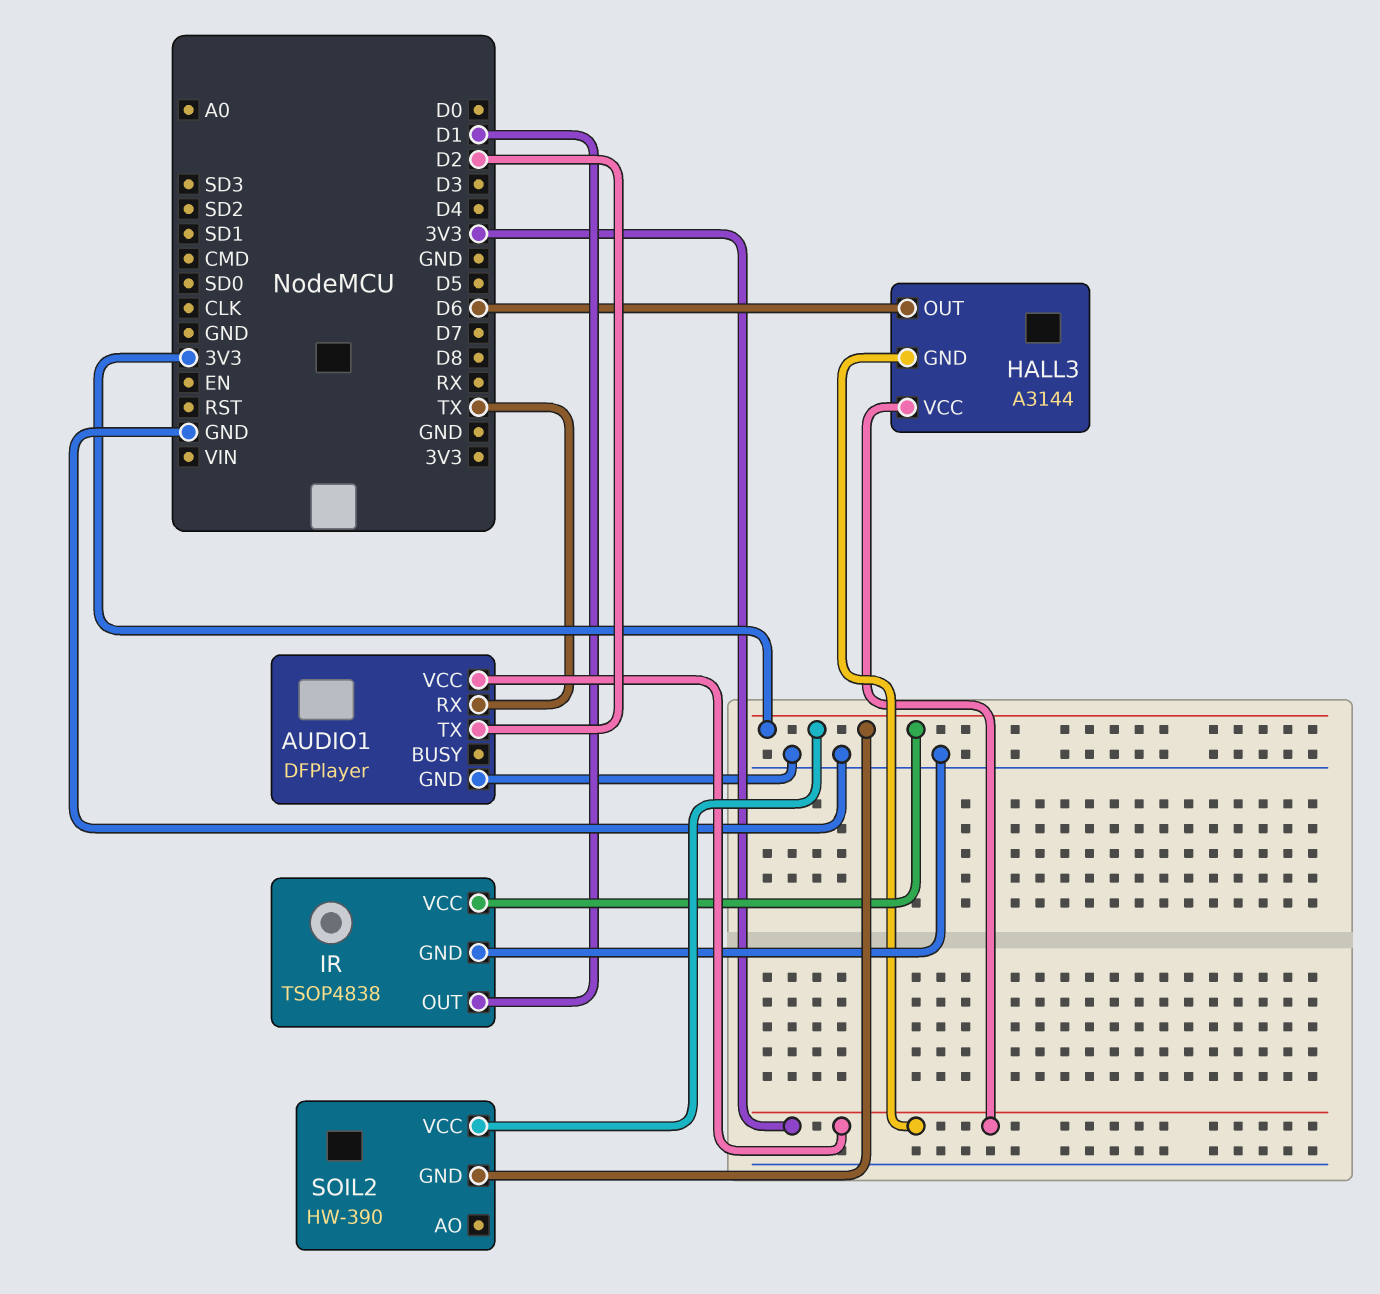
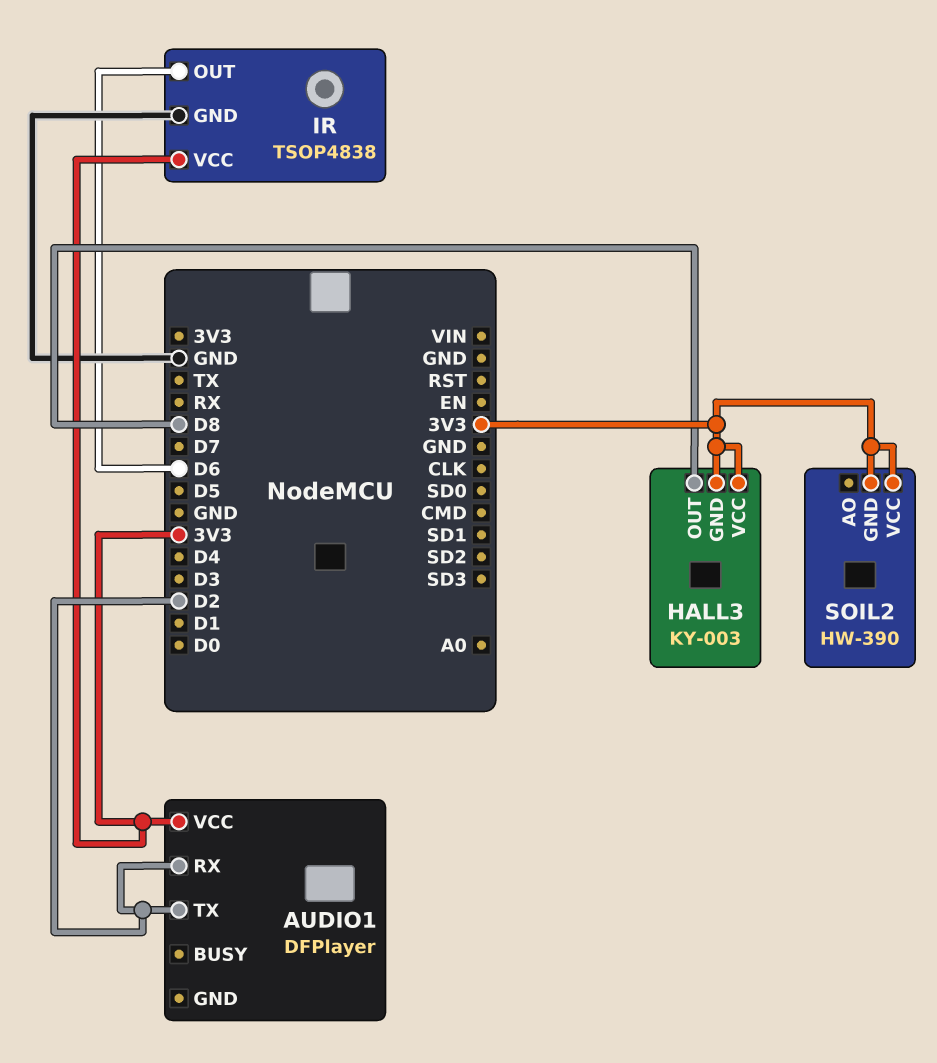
AUDIO1 pin GND: GND -> none
AUDIO1 pin RX: TX -> D2
HALL3: A3144 -> KY-003
HALL3 pin OUT: D6 -> D8
IR pin OUT: D1 -> D6

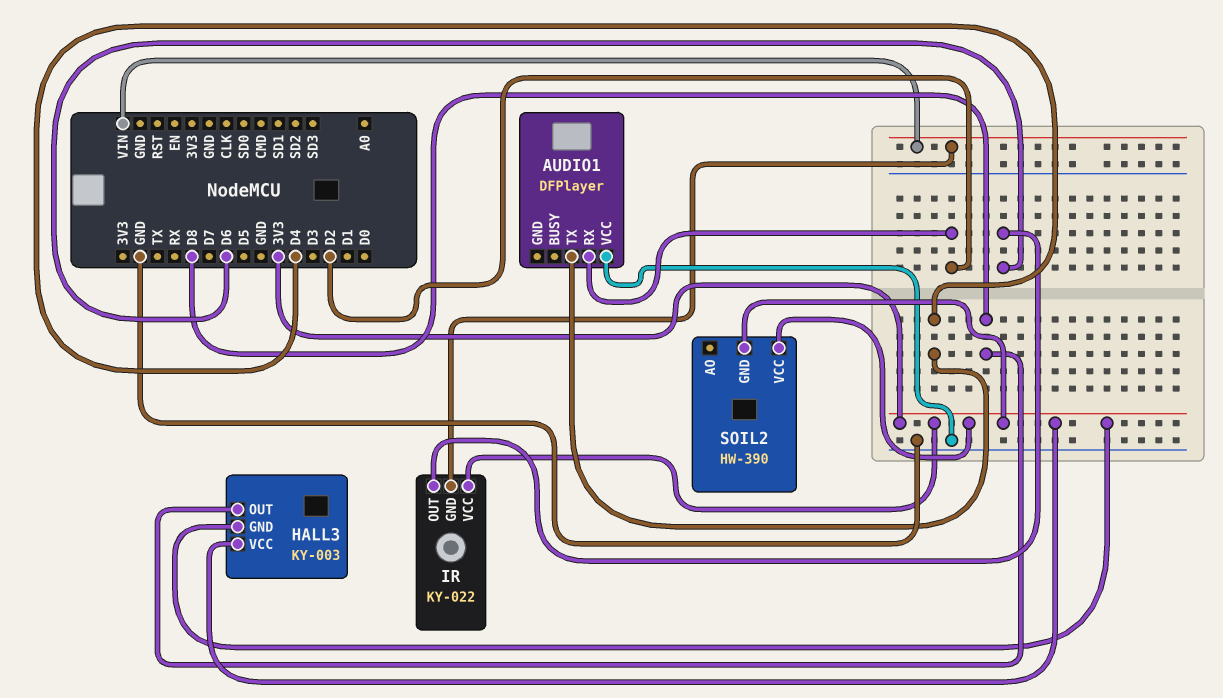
AUDIO1 pin TX: D2 -> D4
AUDIO1 pin VCC: 3V3 -> GND
IR: TSOP4838 -> KY-022
IR pin GND: GND -> VIN

